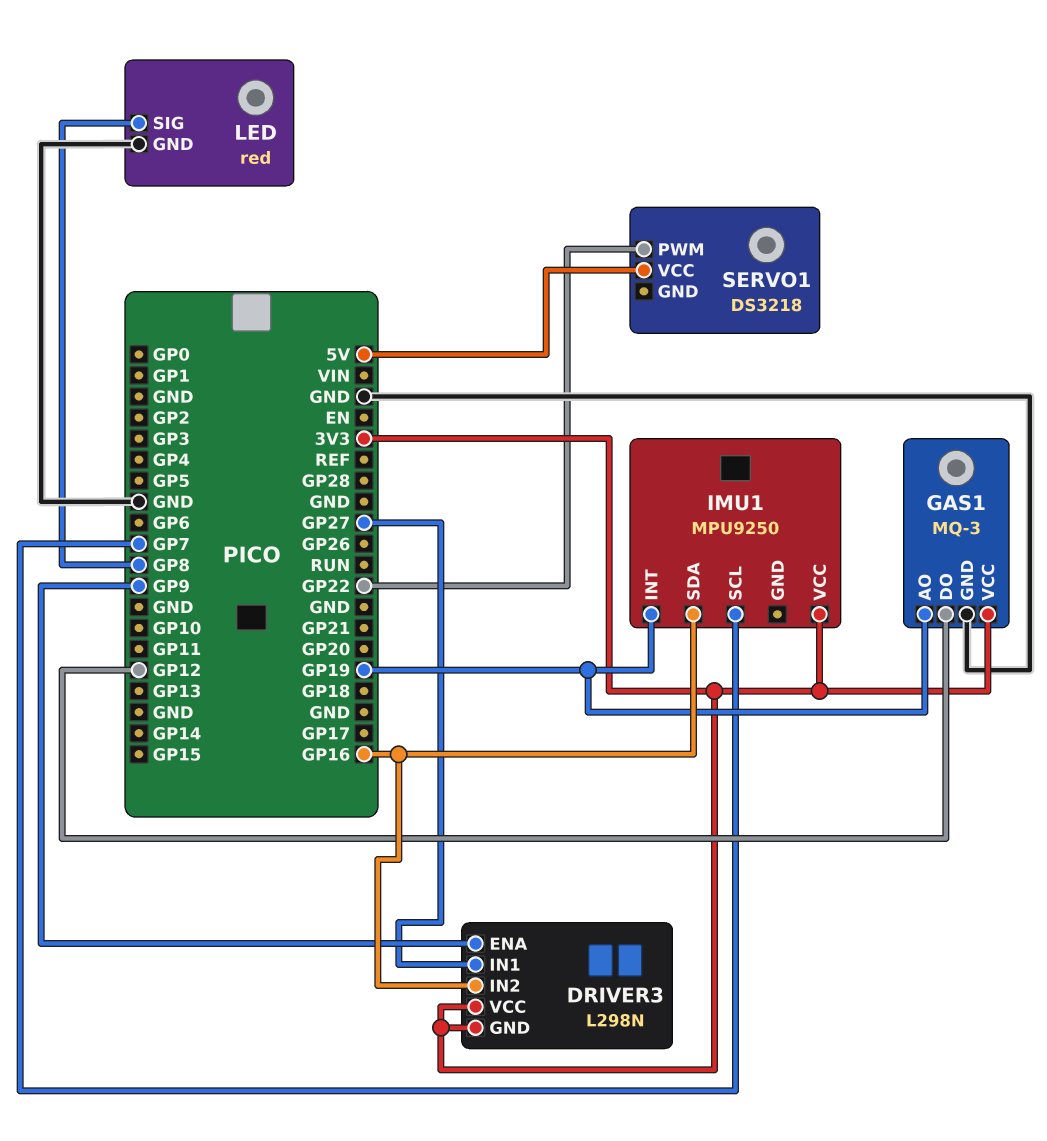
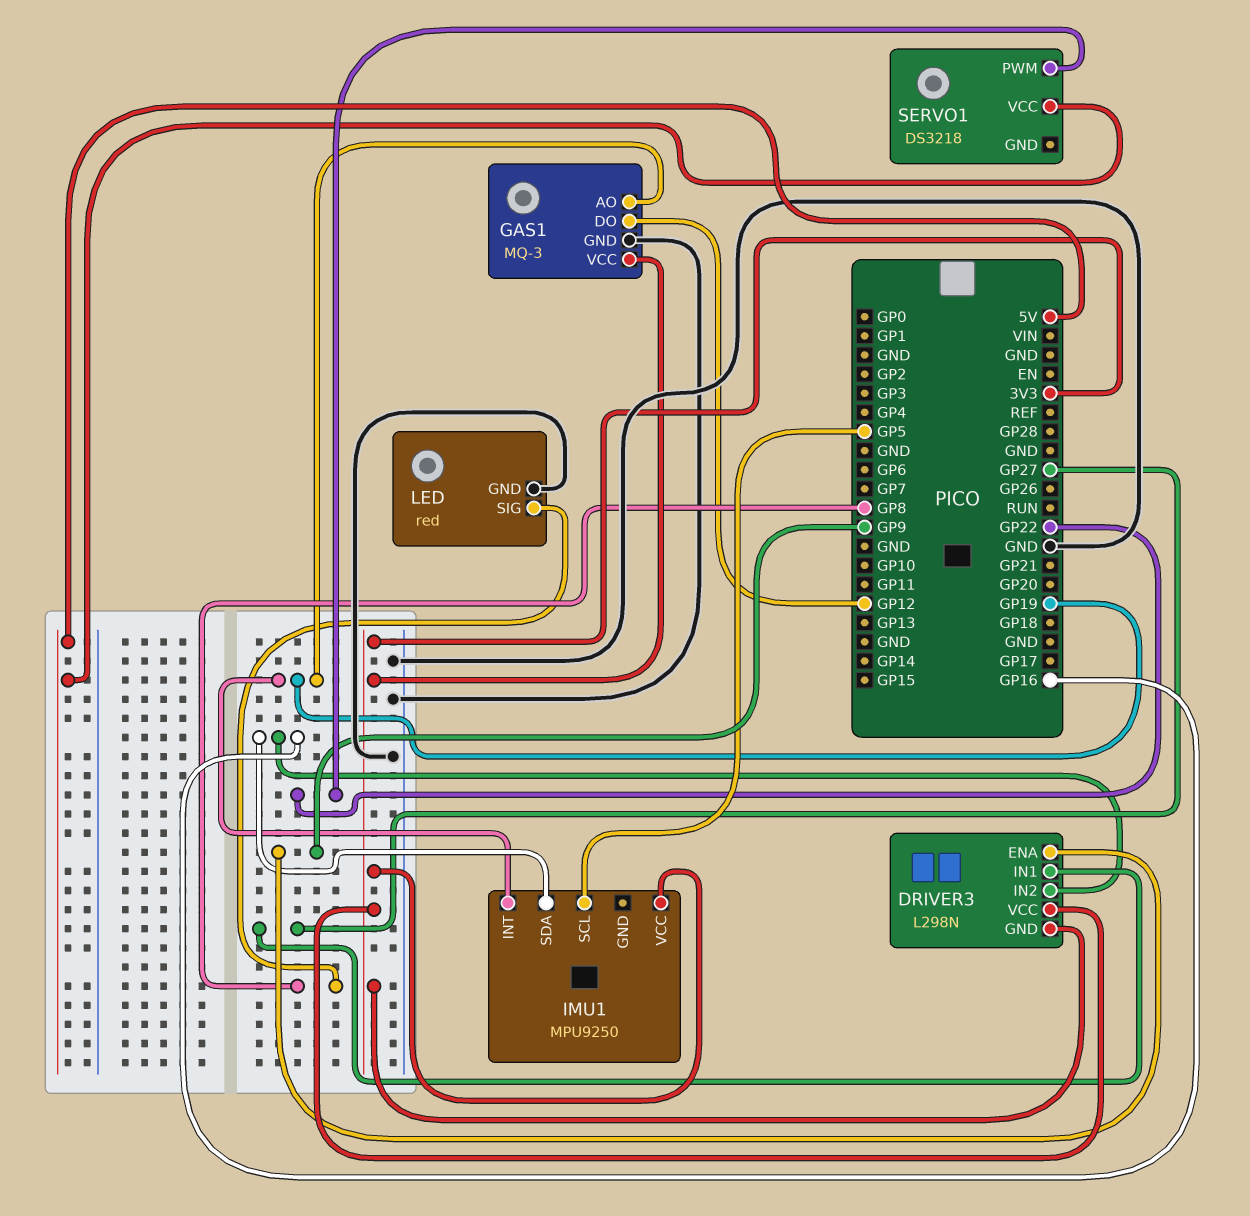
IMU1 pin SCL: GP7 -> GP5

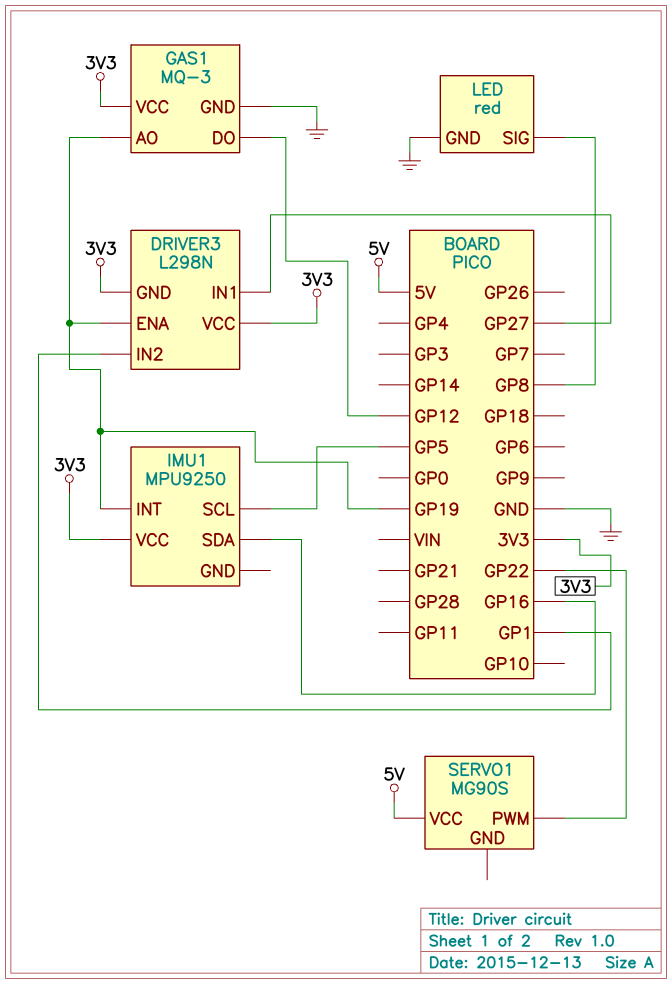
DRIVER3 pin ENA: GP9 -> GP19
DRIVER3 pin IN2: GP16 -> GP1
SERVO1: DS3218 -> MG90S

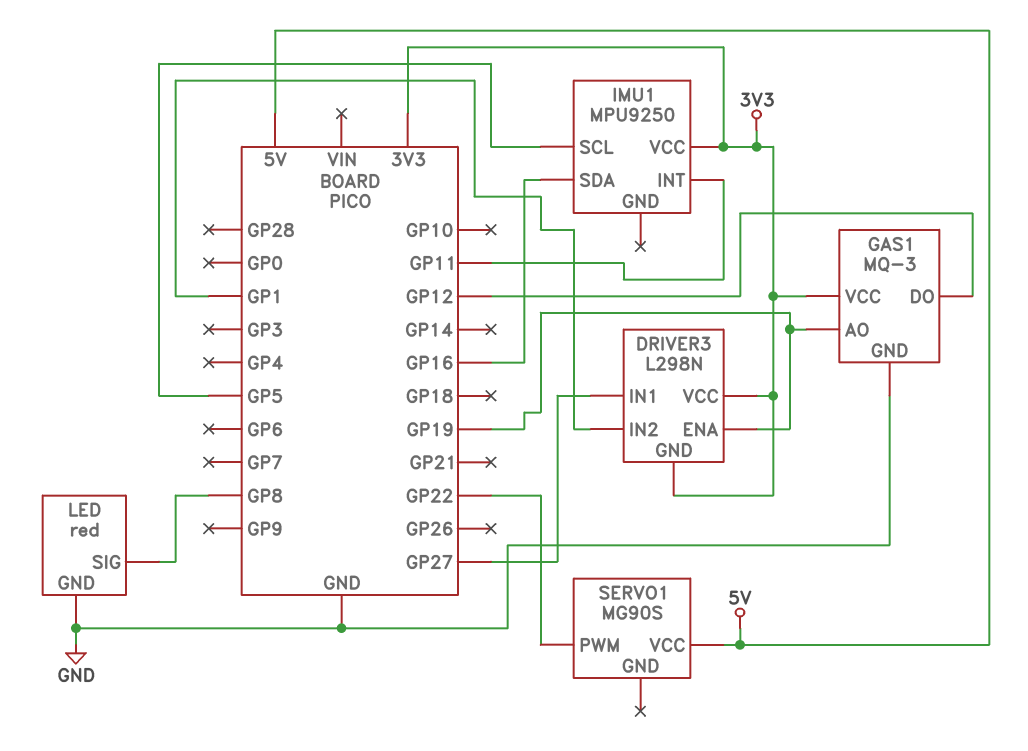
IMU1 pin INT: GP19 -> GP11

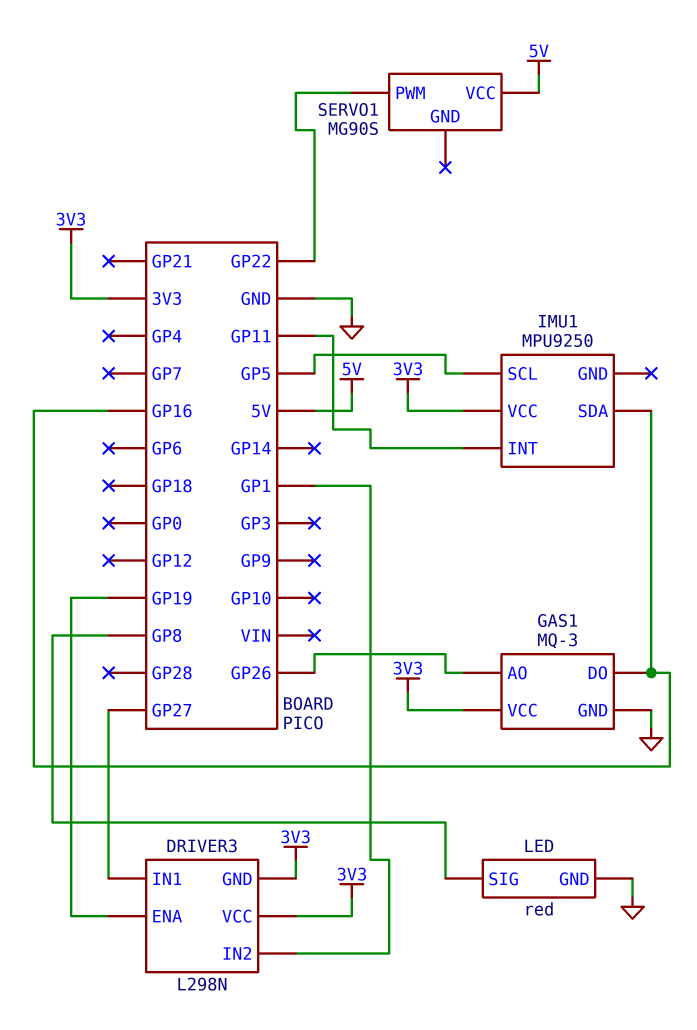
GAS1 pin AO: GP19 -> GP26
GAS1 pin DO: GP12 -> GP16

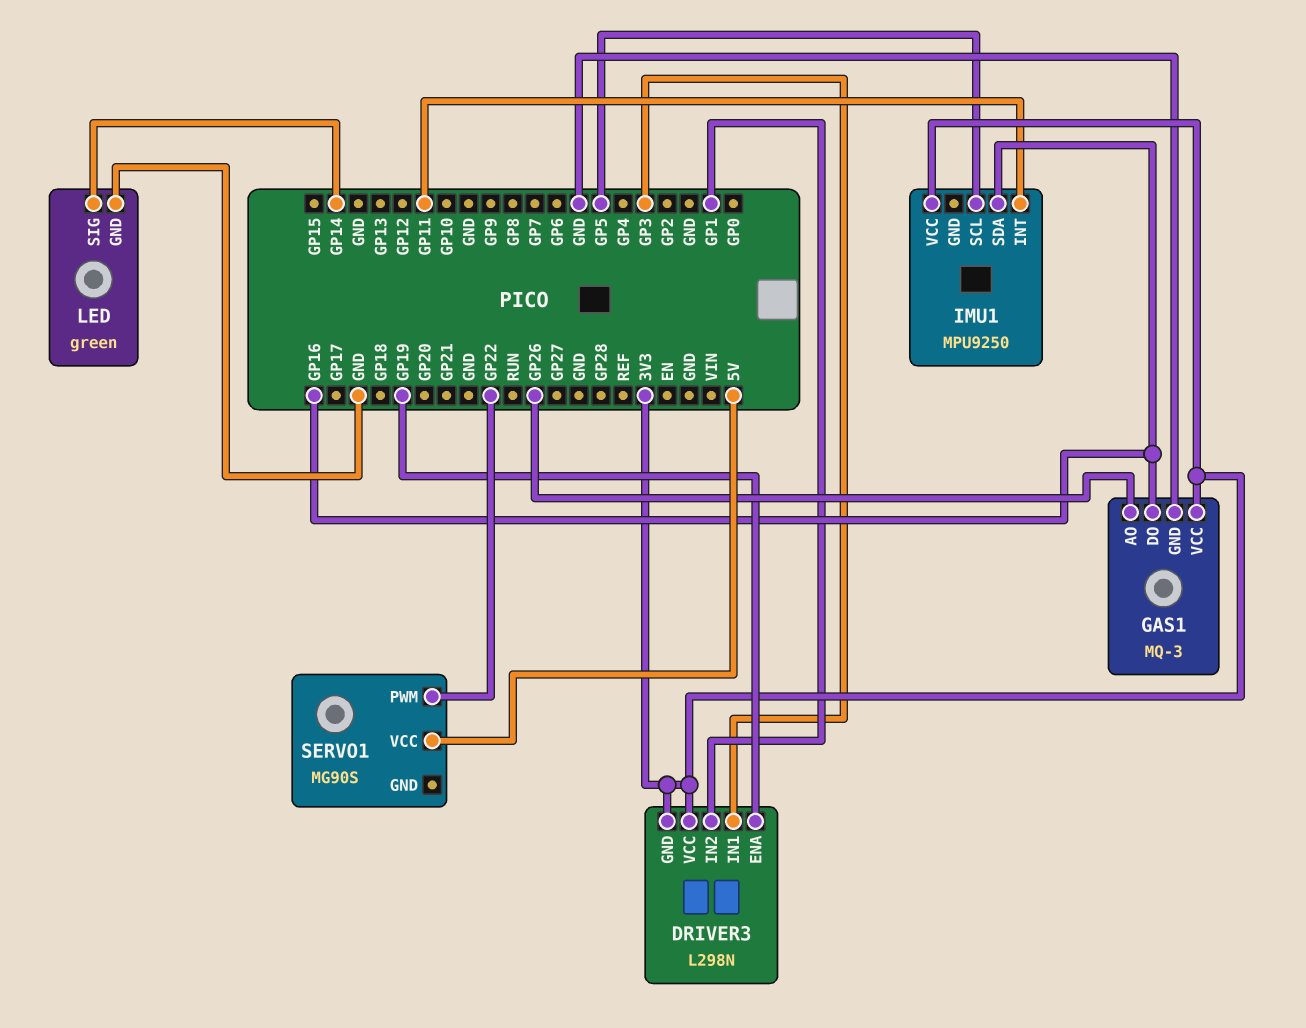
DRIVER3 pin IN1: GP27 -> GP3
LED: red -> green
LED pin SIG: GP8 -> GP14

